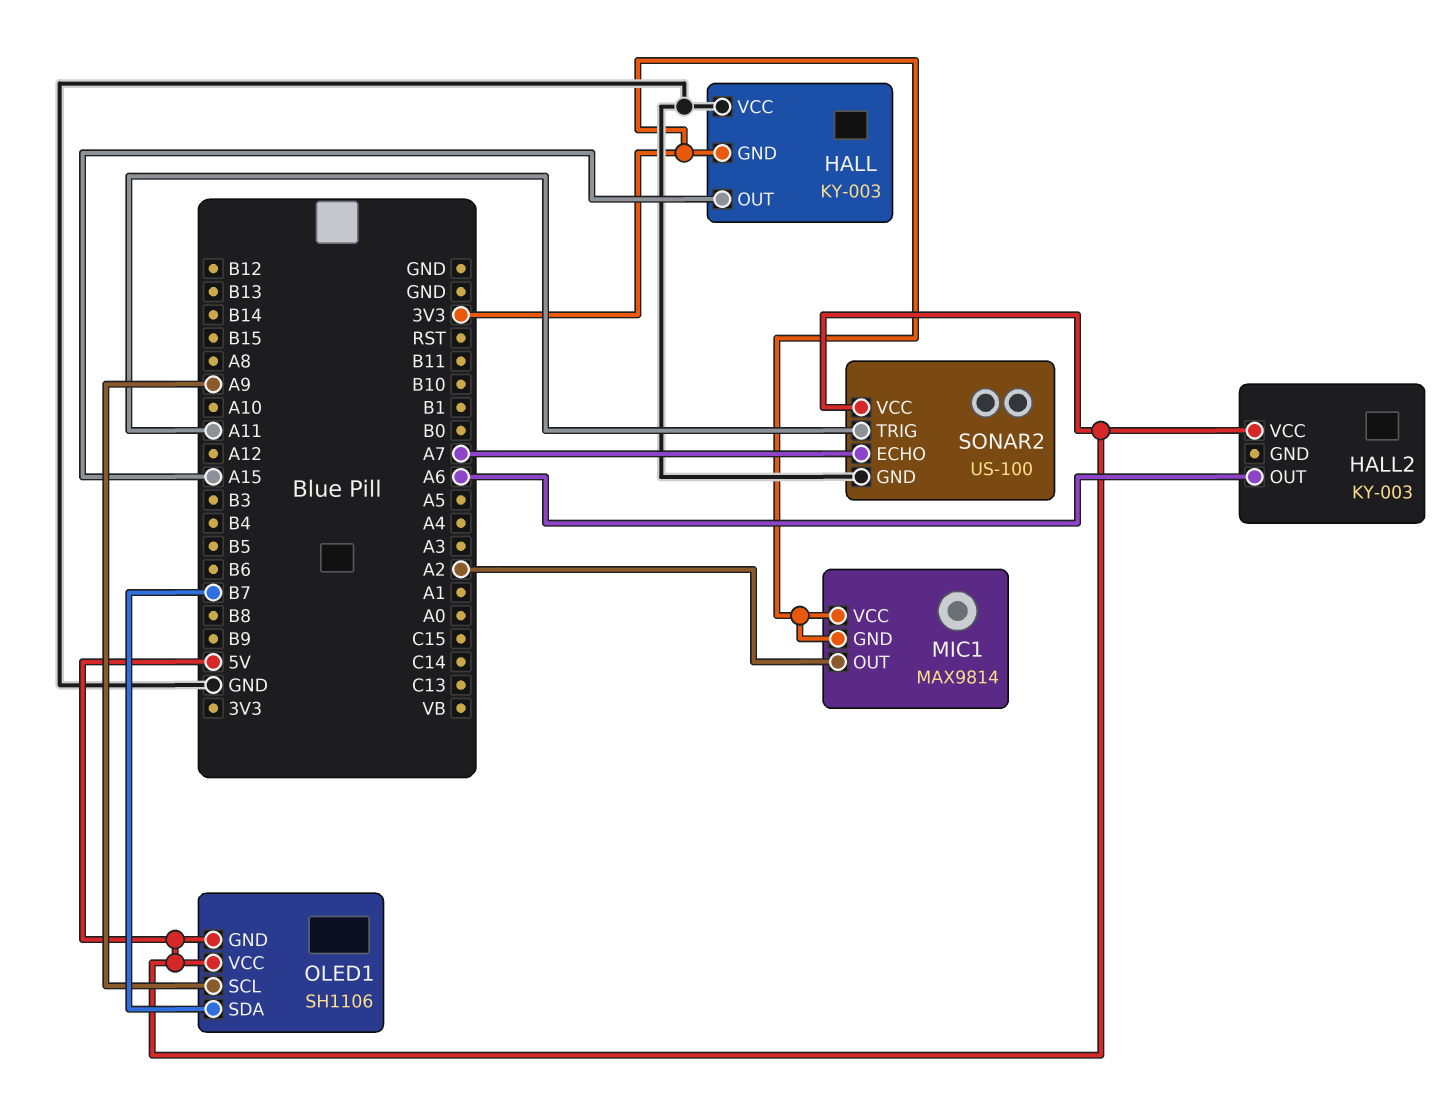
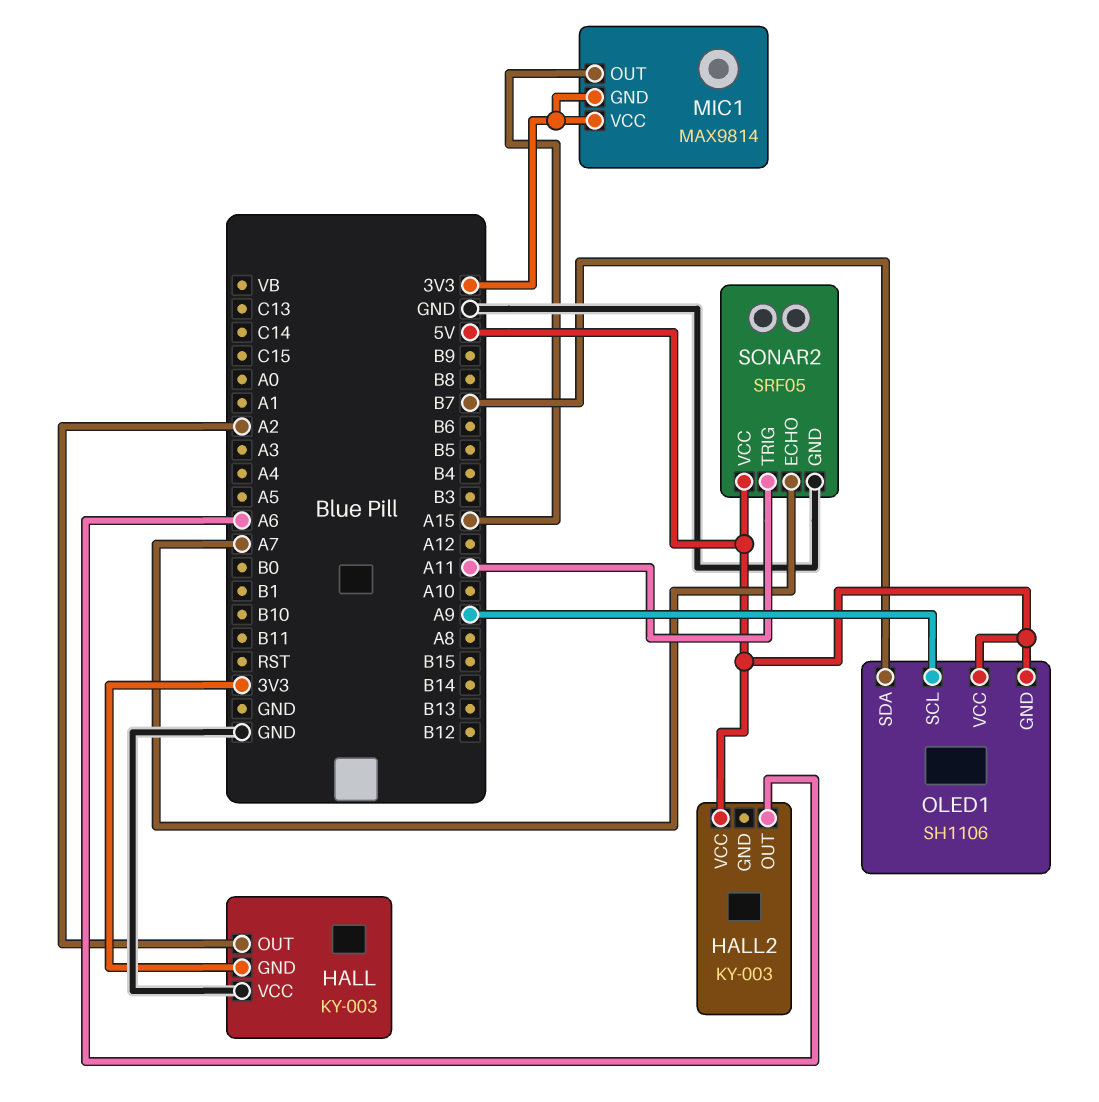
HALL pin OUT: A15 -> A2
MIC1 pin OUT: A2 -> A15
SONAR2: US-100 -> SRF05

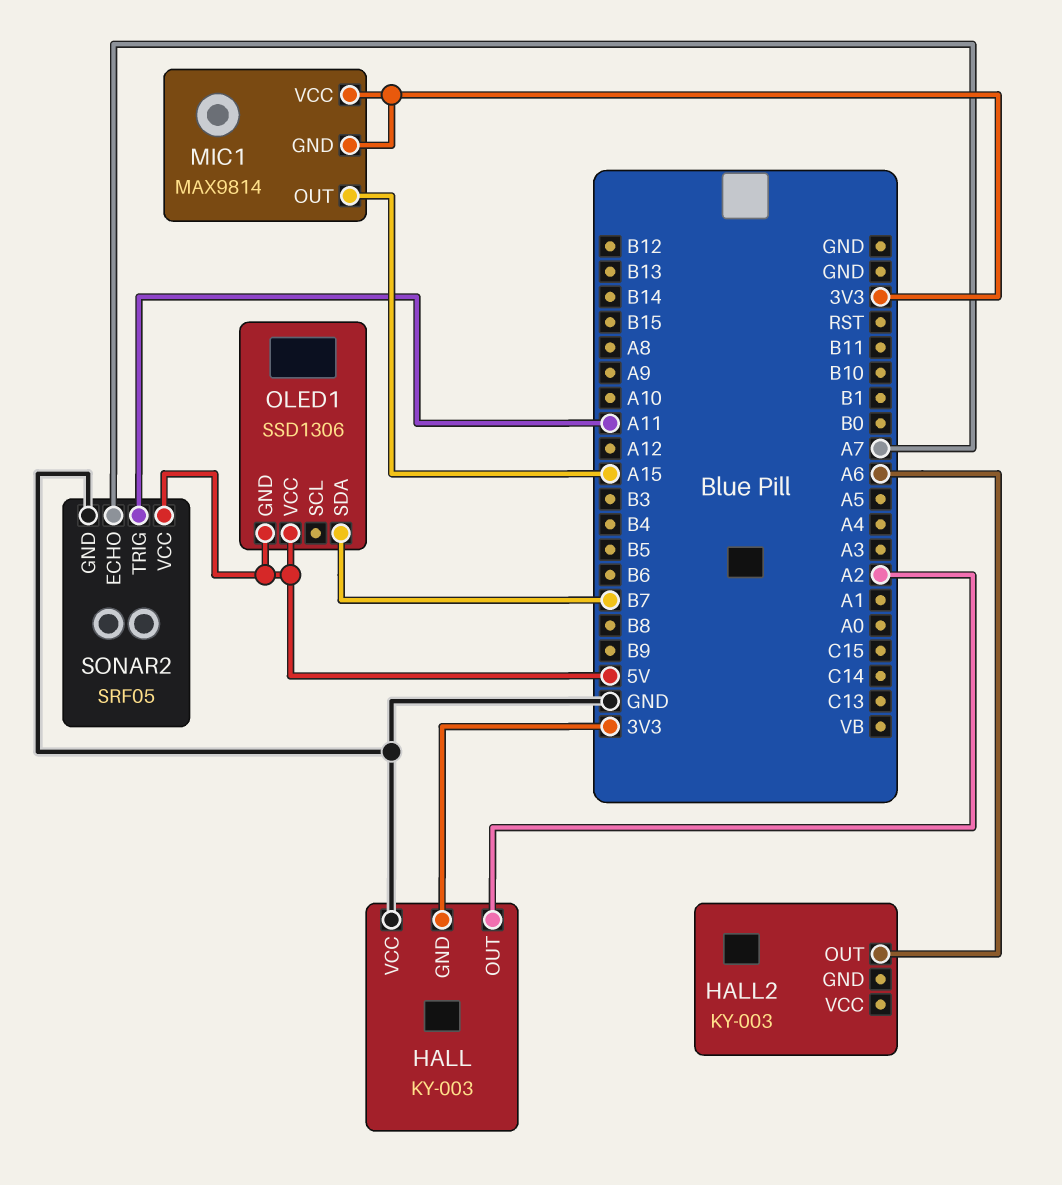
HALL2 pin VCC: 5V -> none
OLED1: SH1106 -> SSD1306
OLED1 pin SCL: A9 -> none

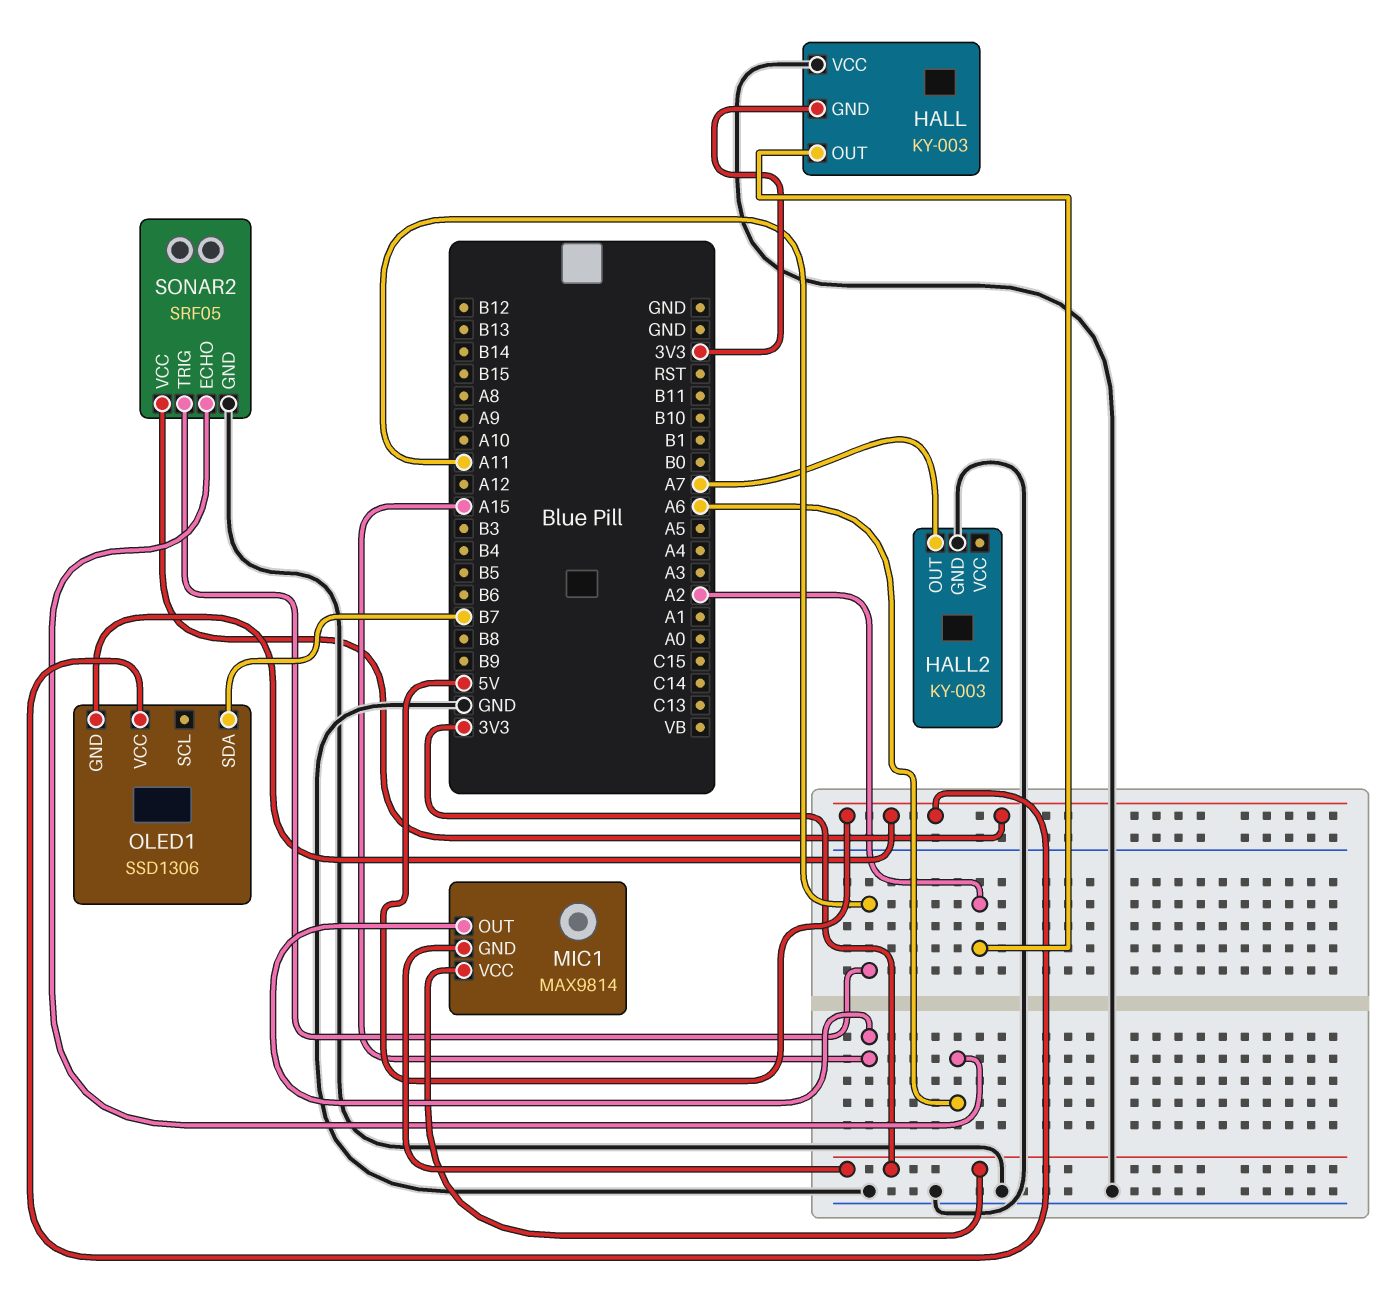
HALL2 pin GND: none -> GND
HALL2 pin OUT: A6 -> A7
SONAR2 pin ECHO: A7 -> A6

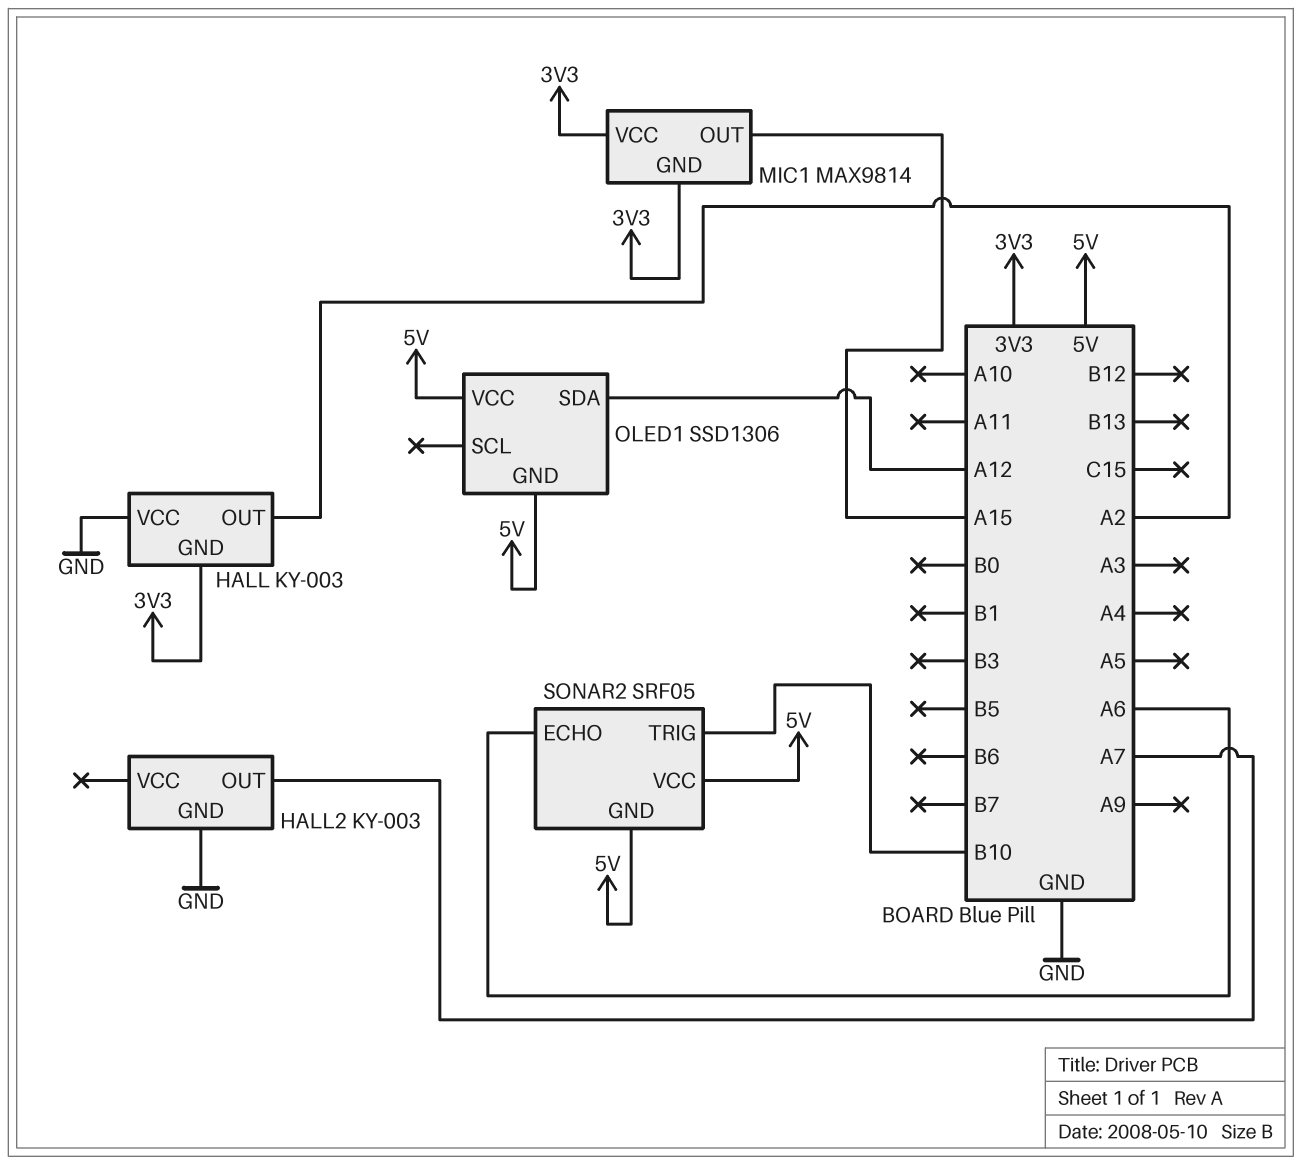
OLED1 pin SDA: B7 -> A12
SONAR2 pin GND: GND -> 5V
SONAR2 pin TRIG: A11 -> B10

